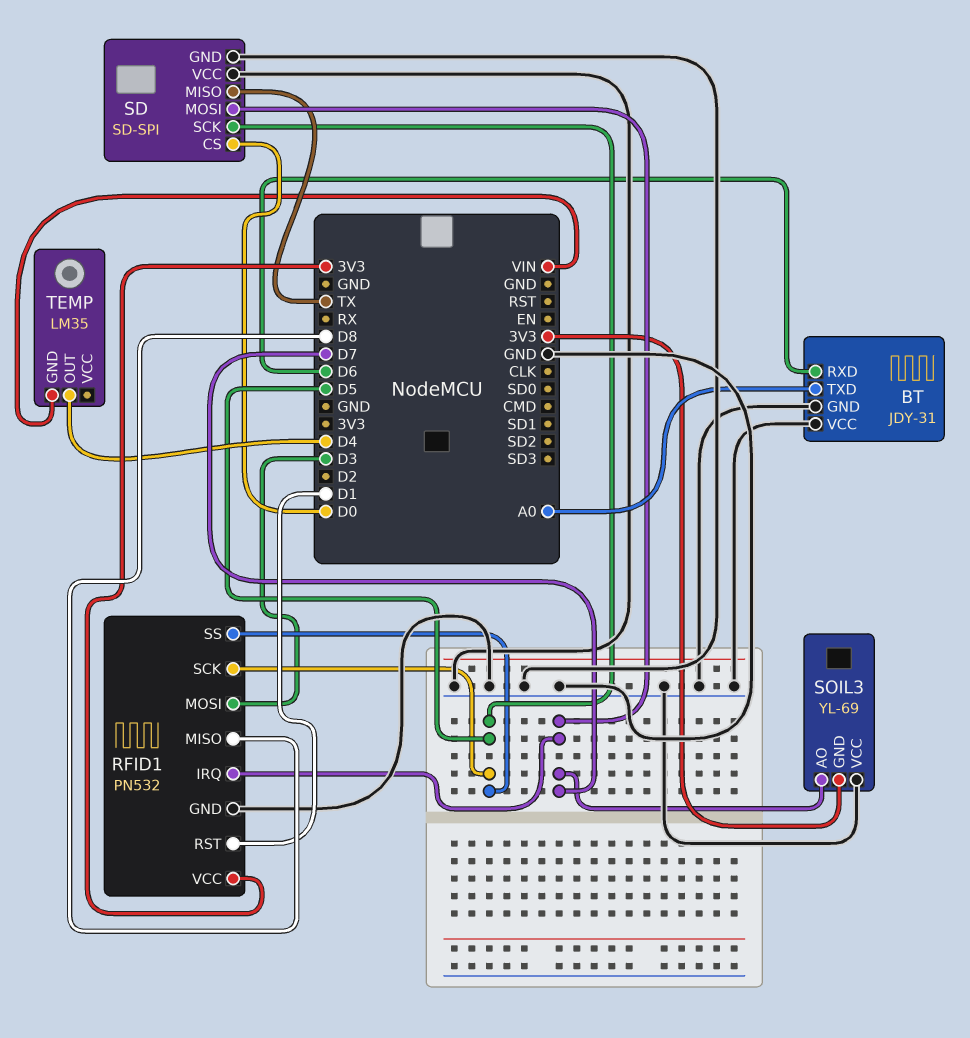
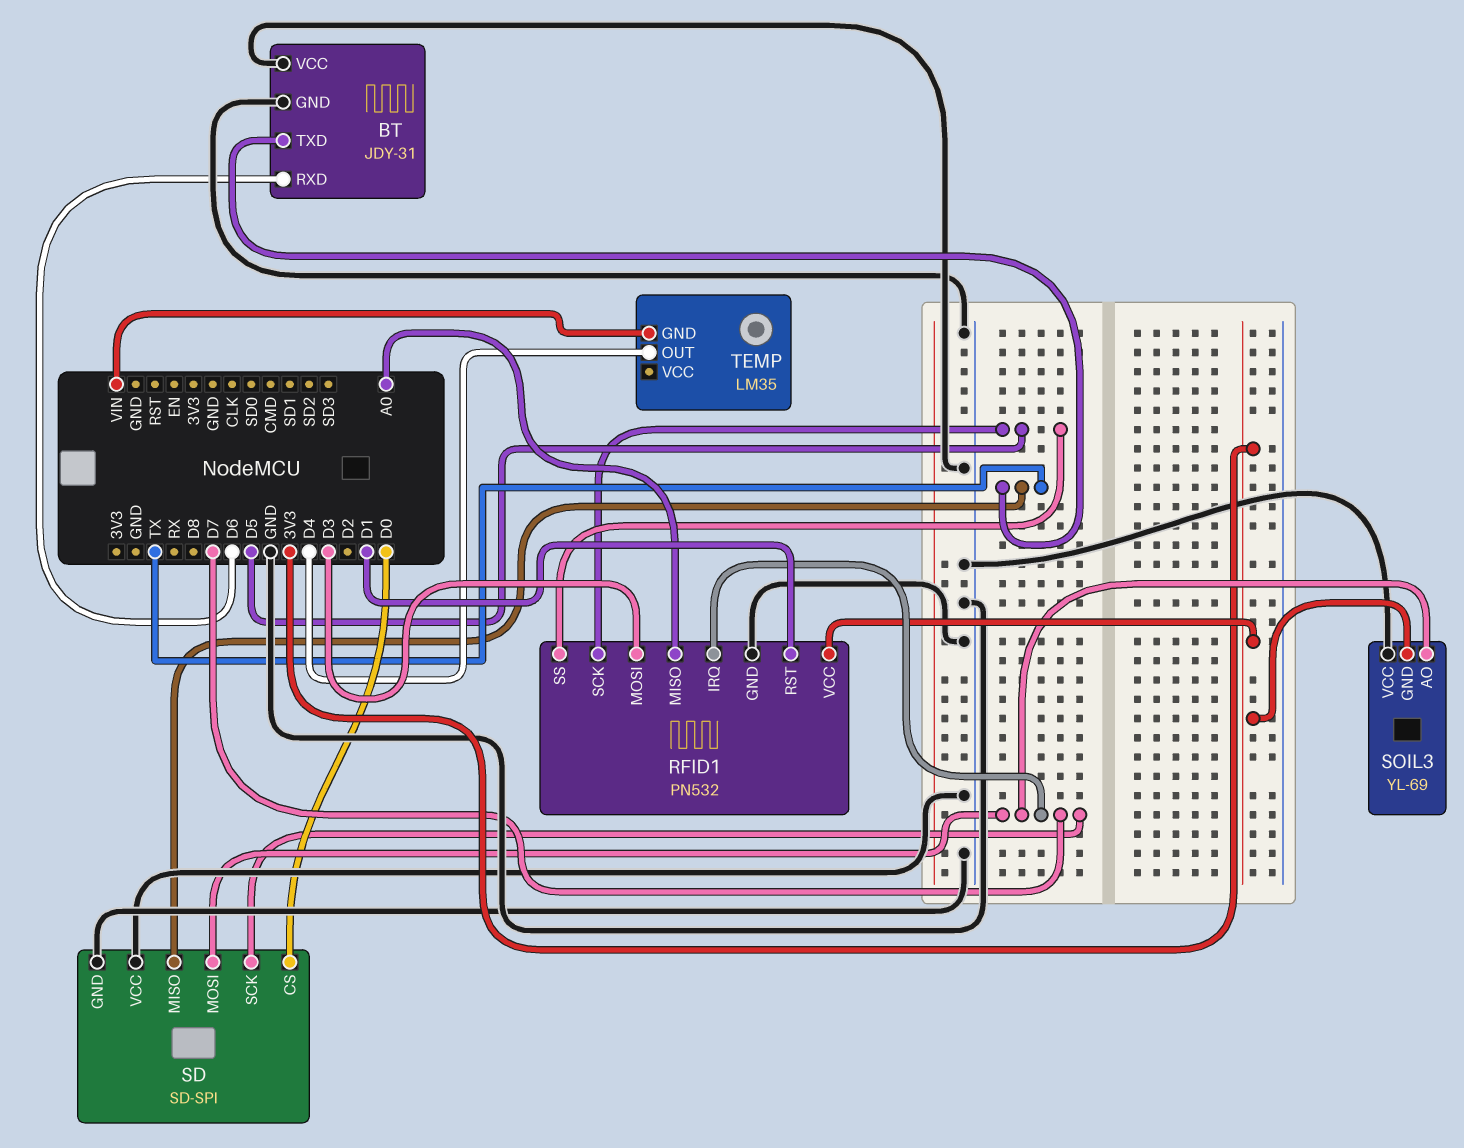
BT pin TXD: A0 -> TX
RFID1 pin MISO: D8 -> A0
SD pin SCK: D5 -> D7

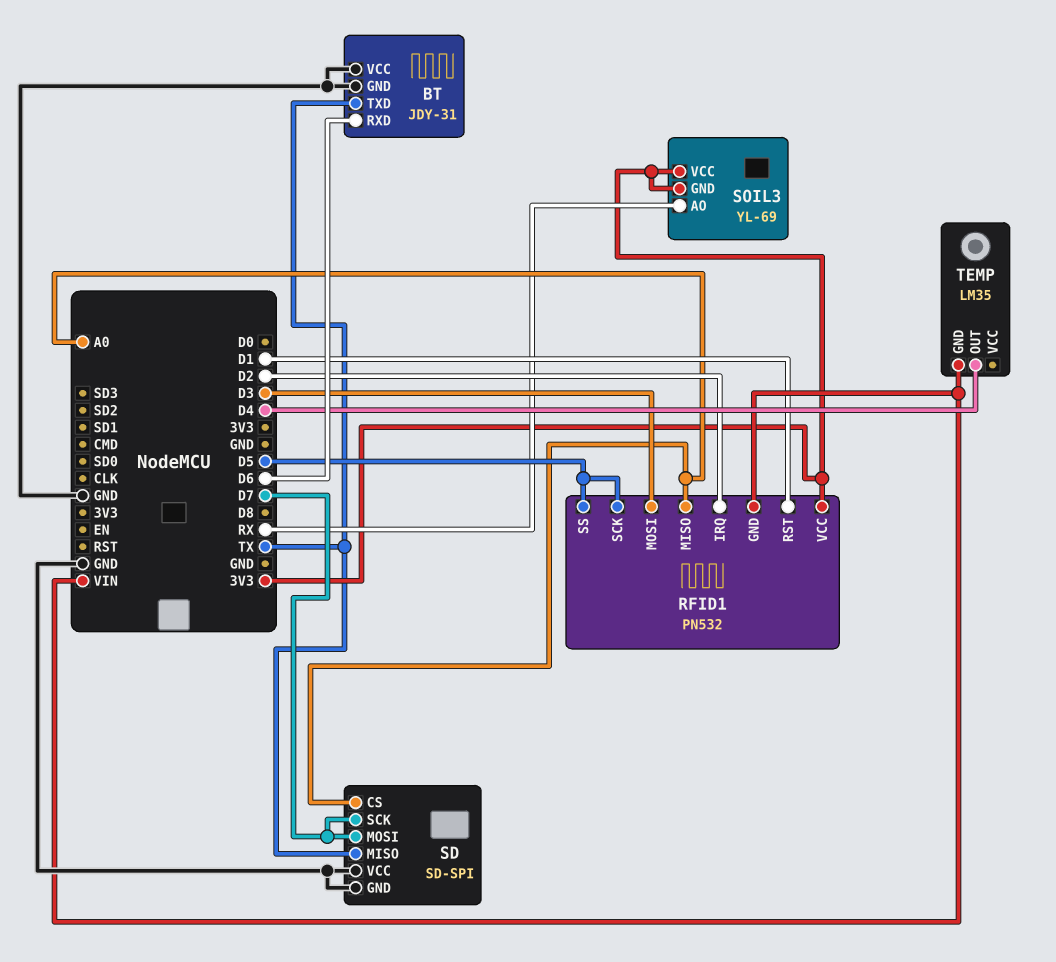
RFID1 pin GND: GND -> VIN
RFID1 pin IRQ: D7 -> D2
SD pin CS: D0 -> A0
SOIL3 pin AO: D7 -> RX
SOIL3 pin VCC: GND -> 3V3

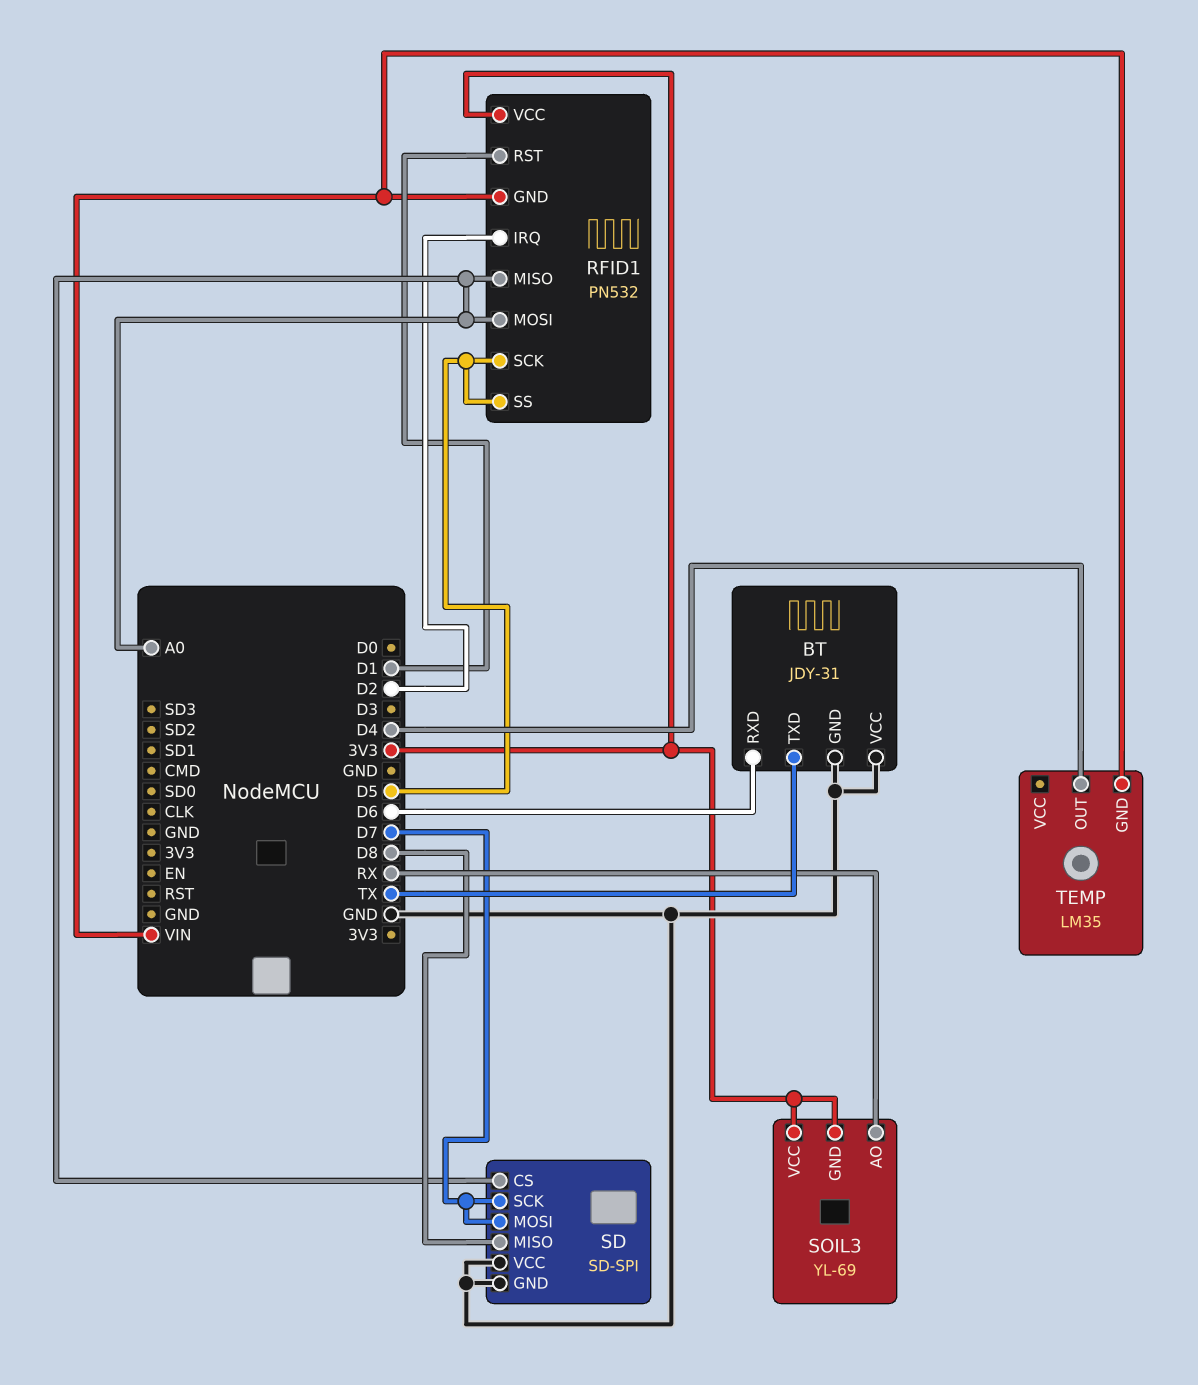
RFID1 pin MOSI: D3 -> A0
SD pin MISO: TX -> D8

